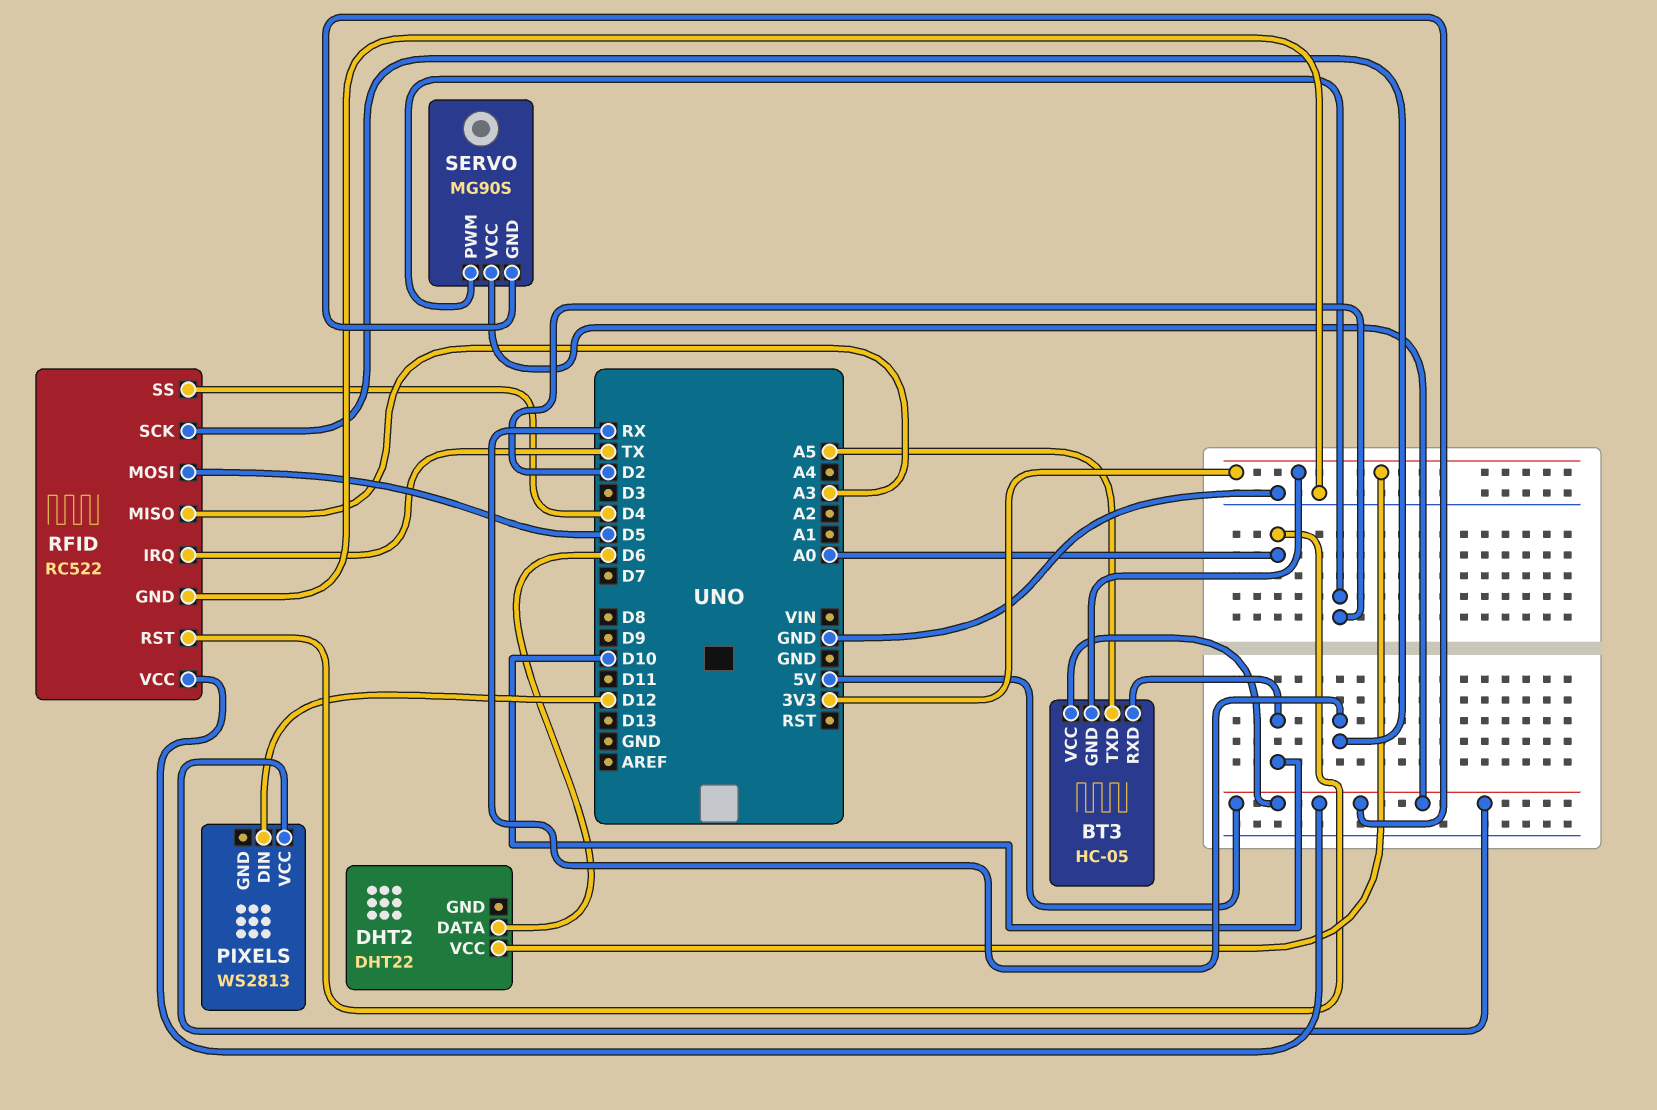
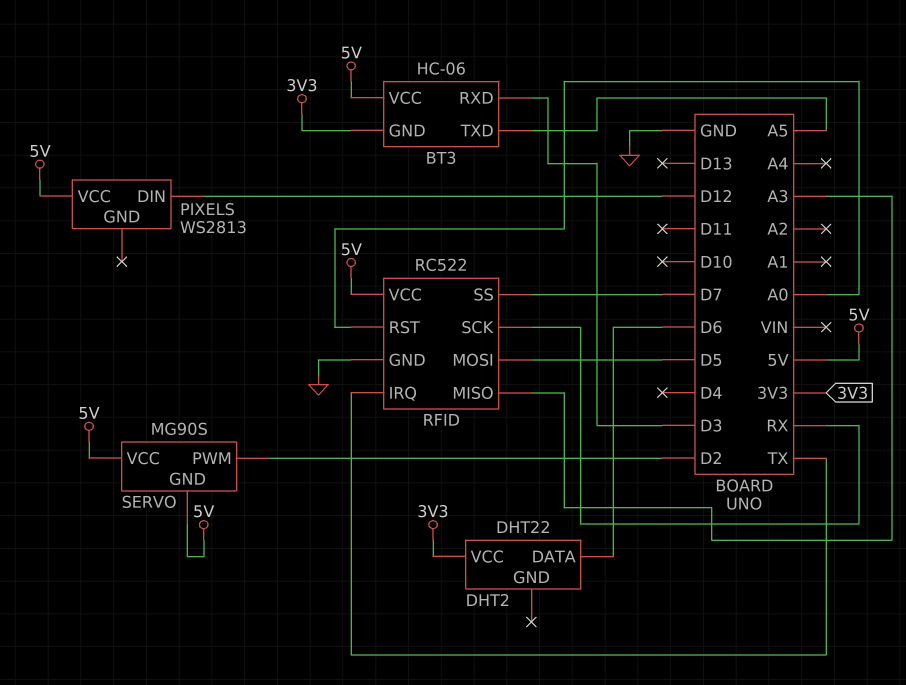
BT3: HC-05 -> HC-06
BT3 pin RXD: D10 -> D3
RFID pin SS: D4 -> D7

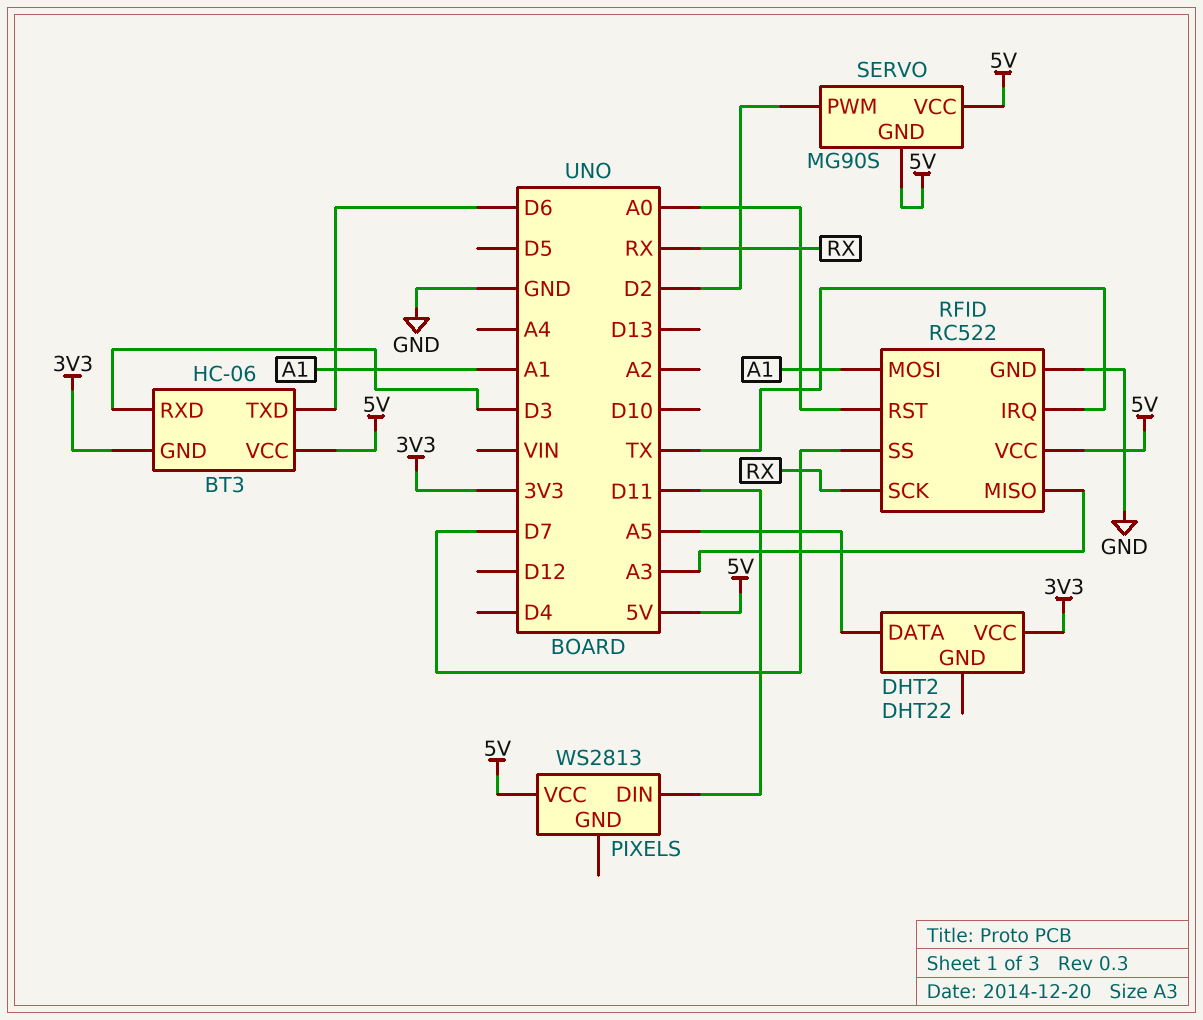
BT3 pin TXD: A5 -> D6
DHT2 pin DATA: D6 -> A5
PIXELS pin DIN: D12 -> D11
RFID pin MOSI: D5 -> A1

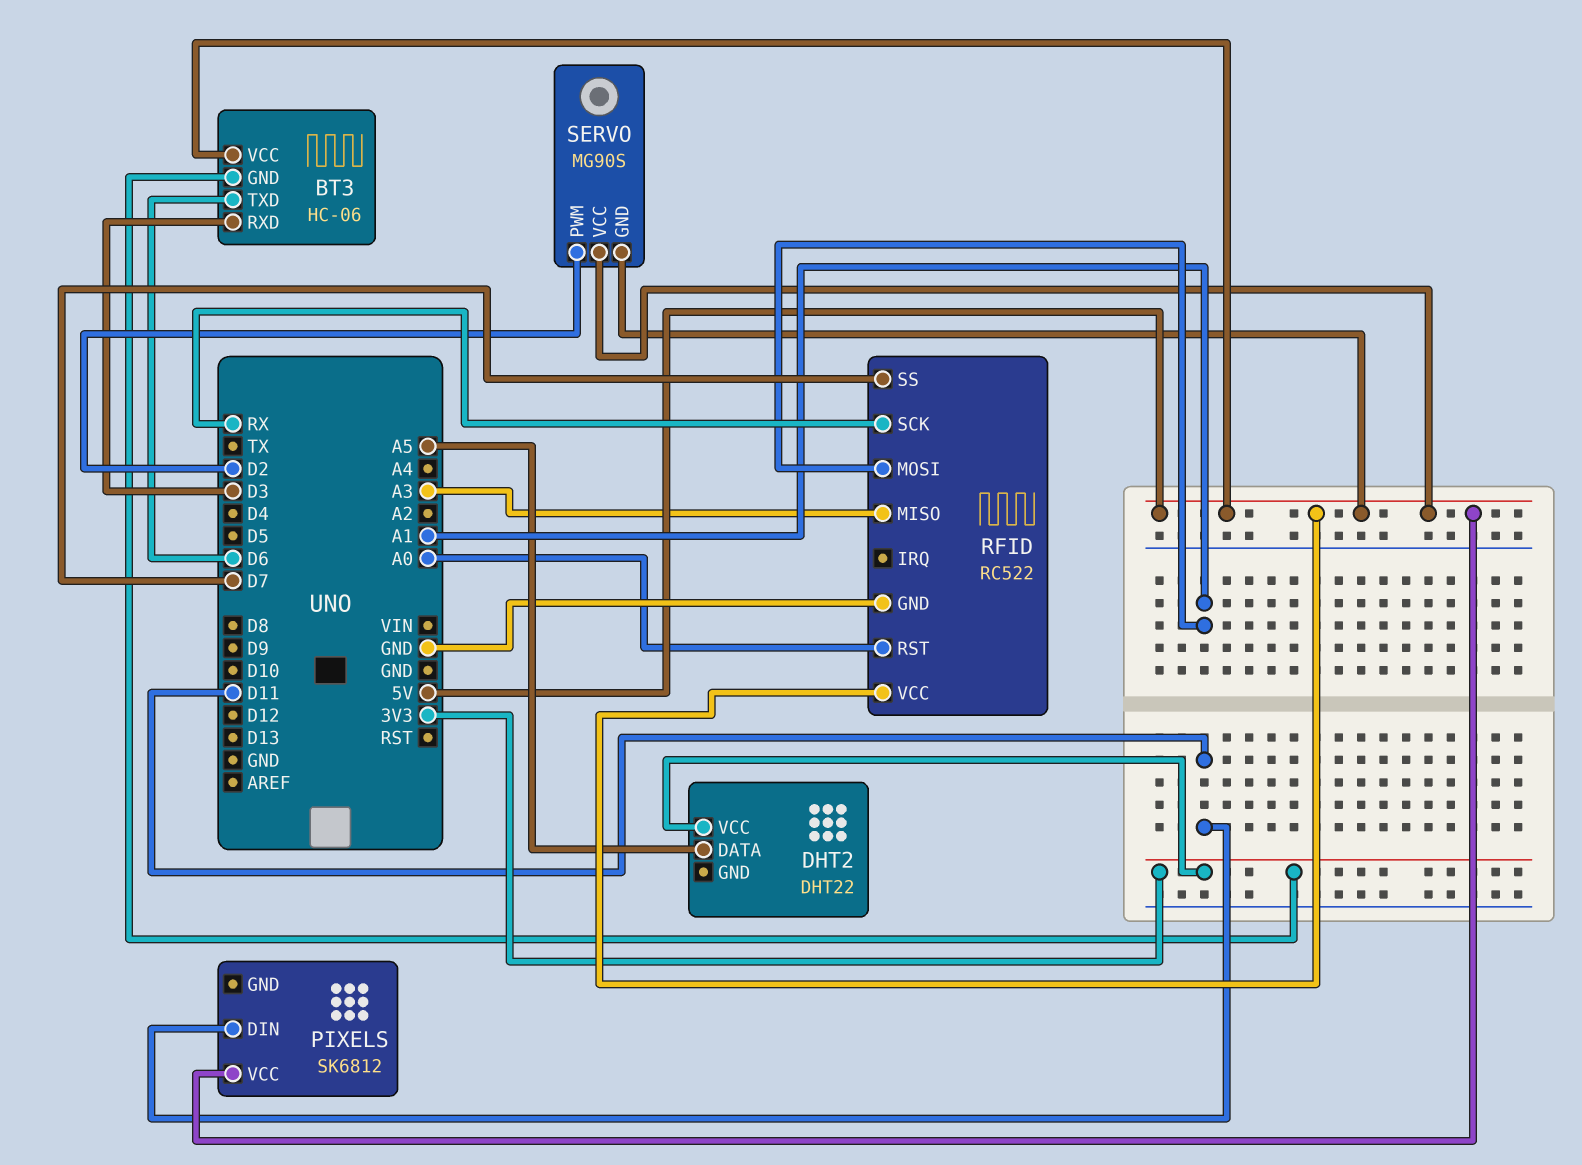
PIXELS: WS2813 -> SK6812
RFID pin IRQ: TX -> none

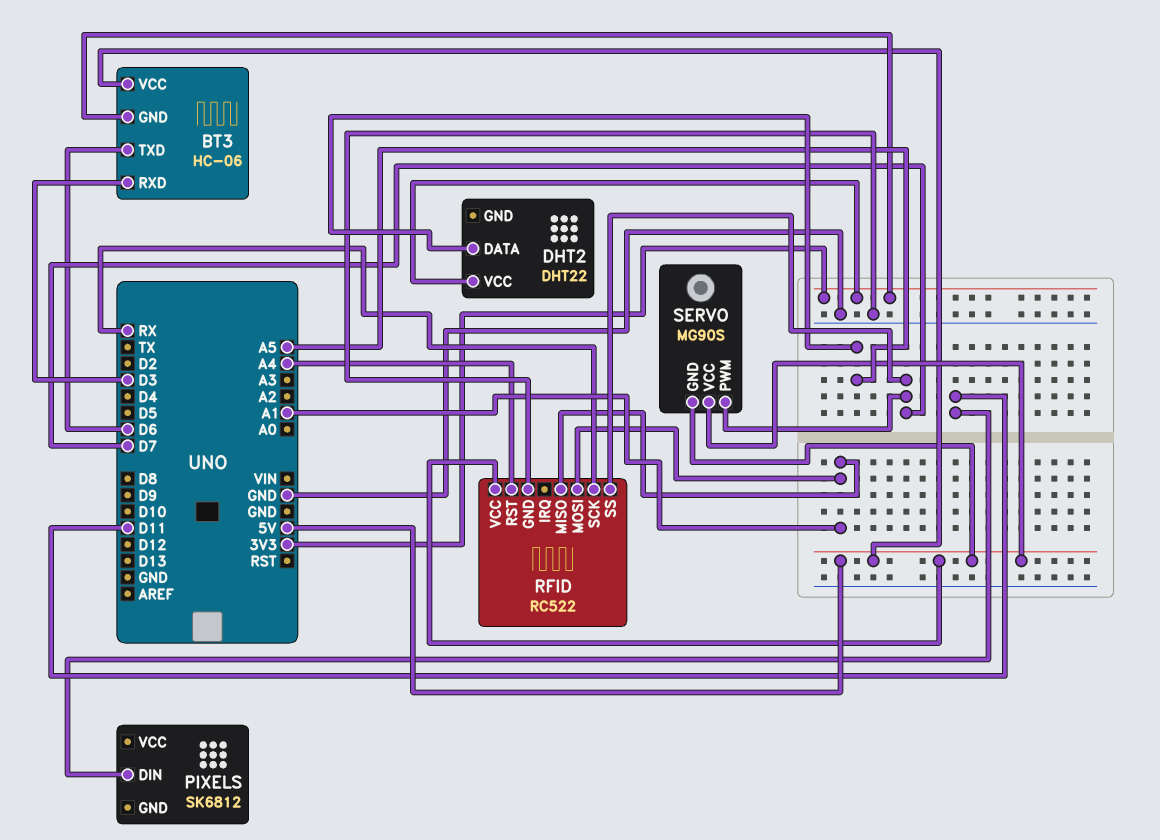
PIXELS pin VCC: 5V -> none
RFID pin MISO: A3 -> A1
RFID pin RST: A0 -> A4
SERVO pin PWM: D2 -> D7

